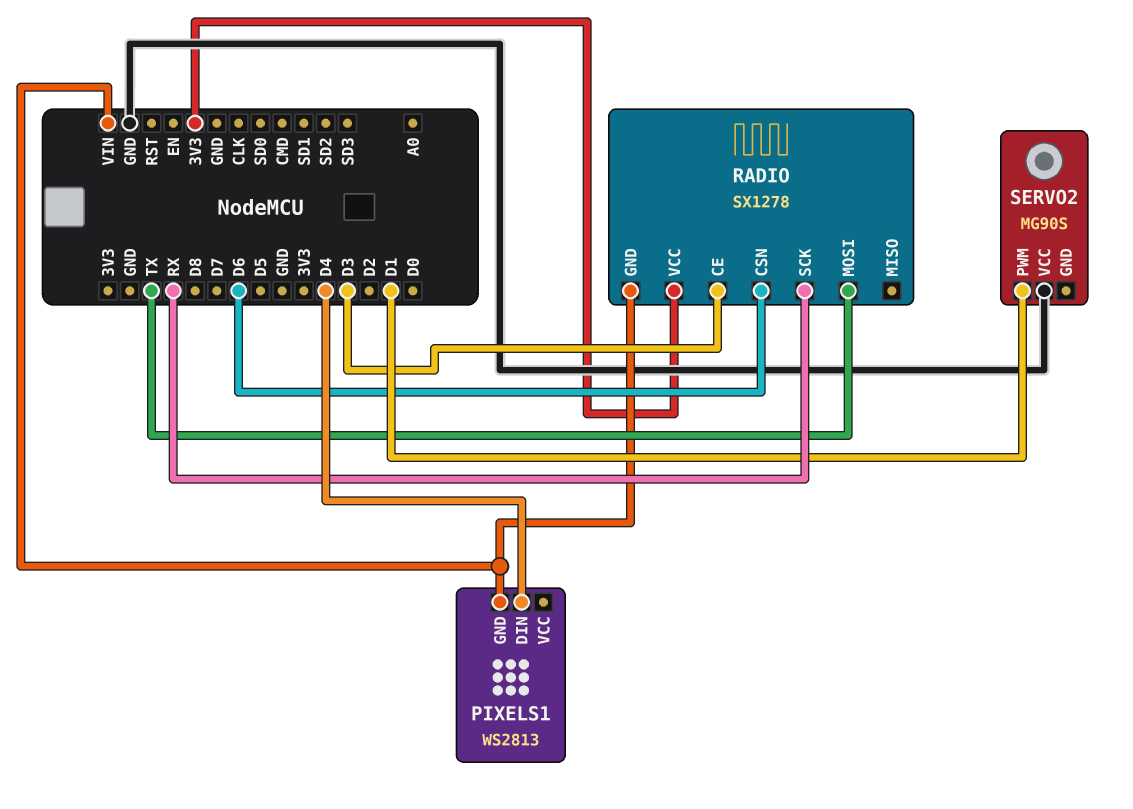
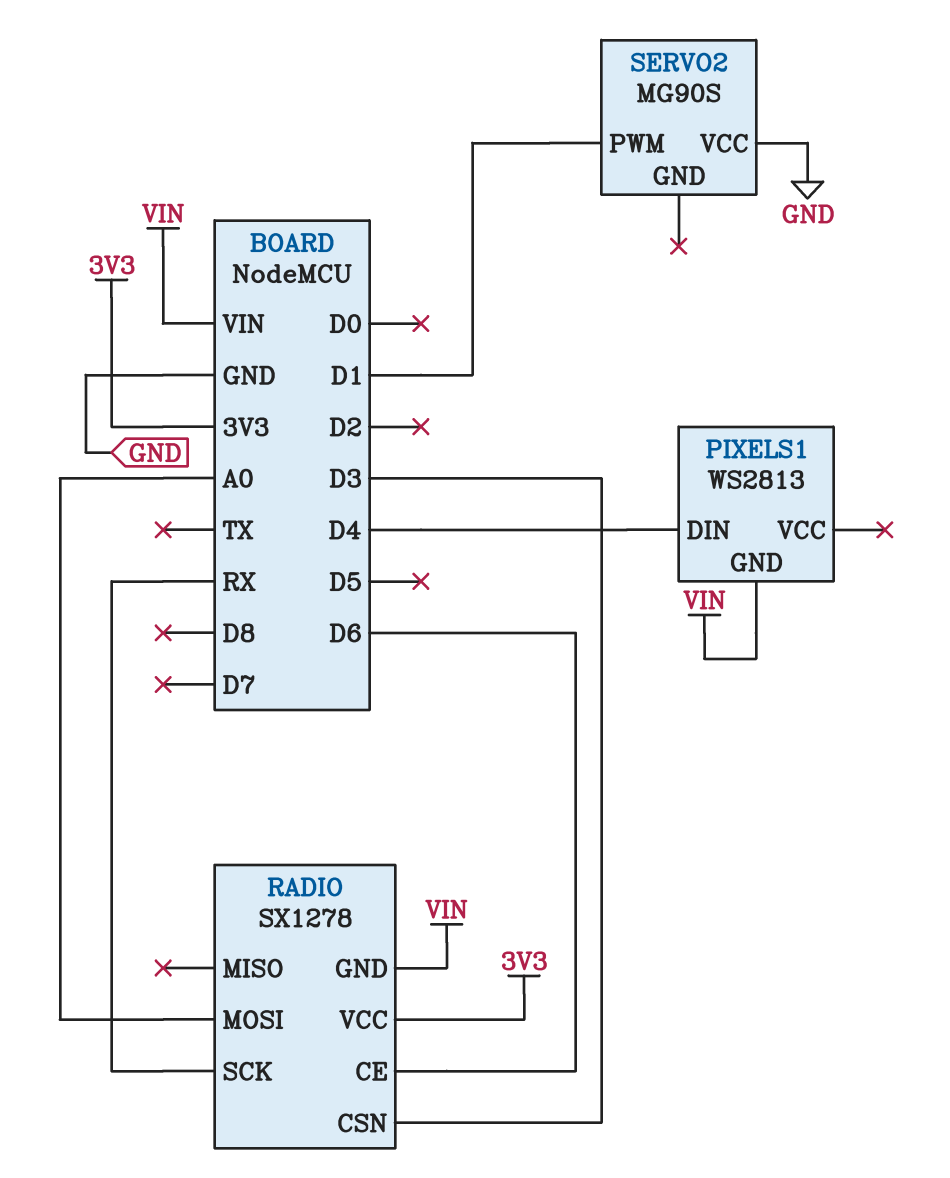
RADIO pin CE: D3 -> D6
RADIO pin CSN: D6 -> D3
RADIO pin MOSI: TX -> A0

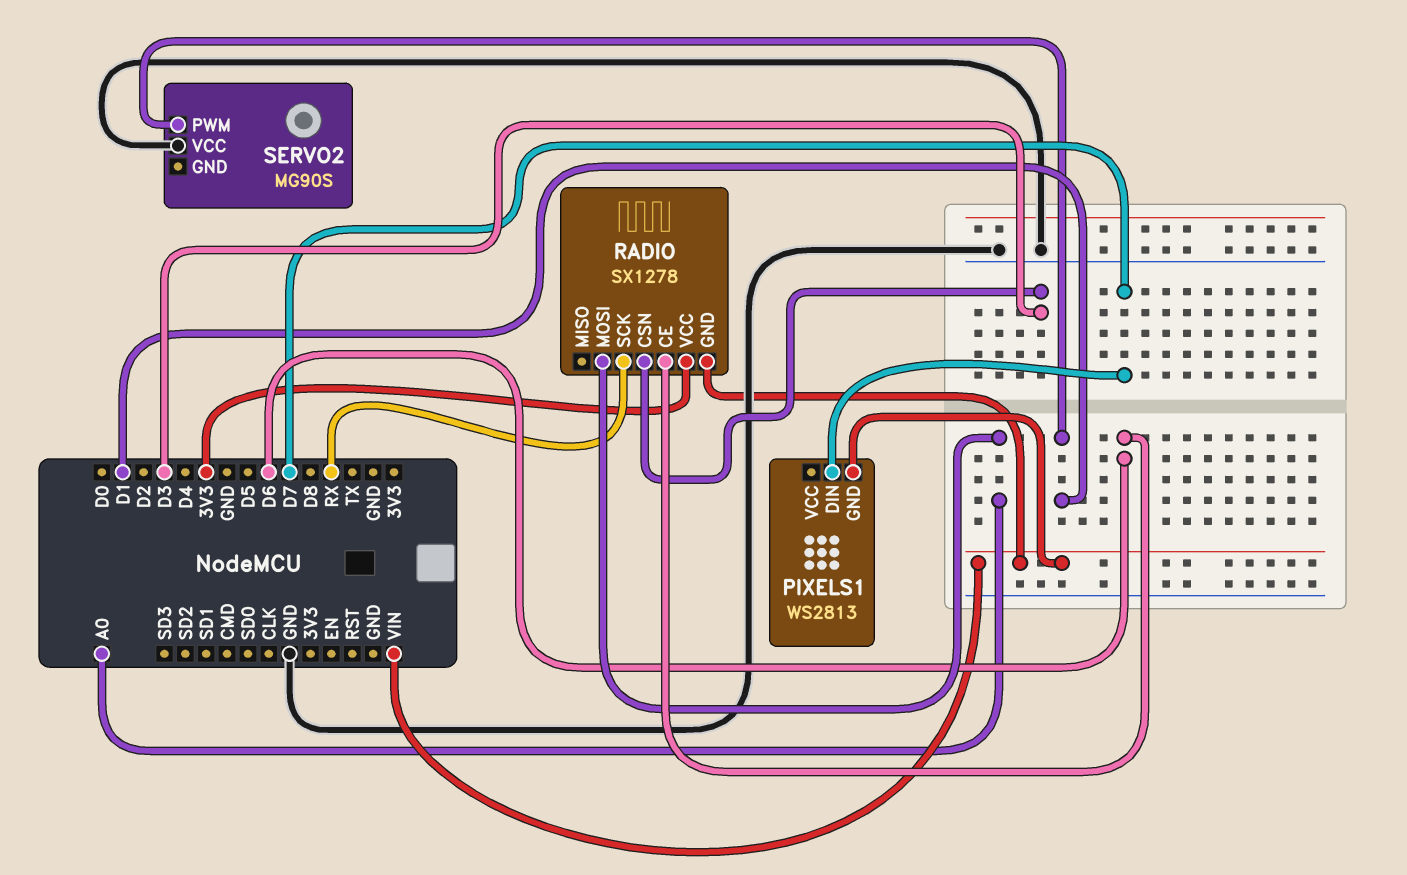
PIXELS1 pin DIN: D4 -> D7

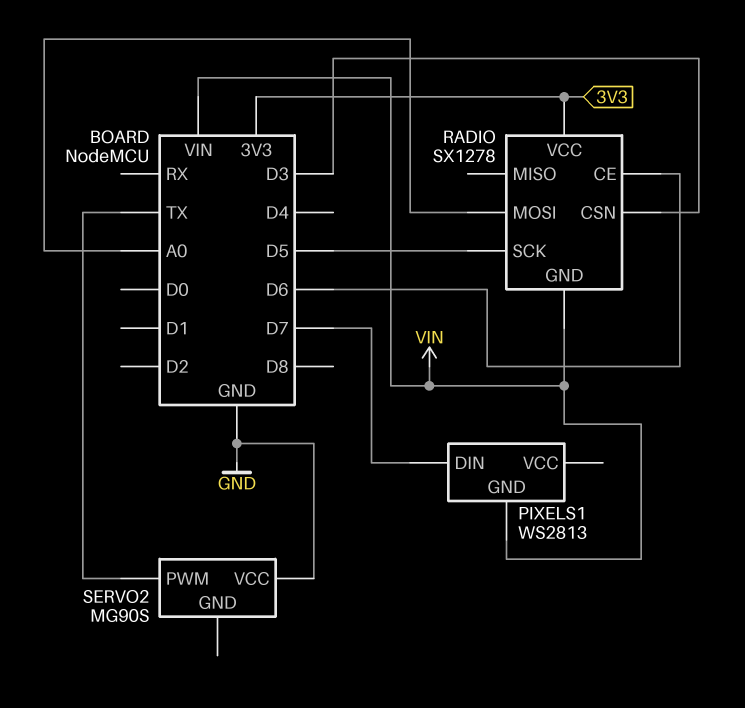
RADIO pin SCK: RX -> D5
SERVO2 pin PWM: D1 -> TX

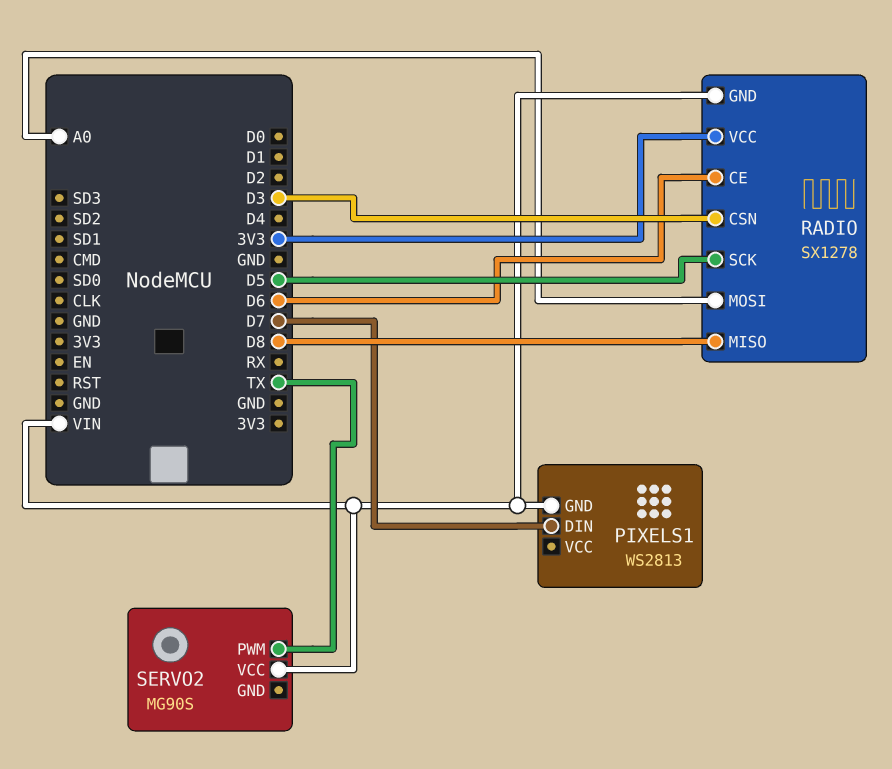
RADIO pin MISO: none -> D8
SERVO2 pin VCC: GND -> VIN

